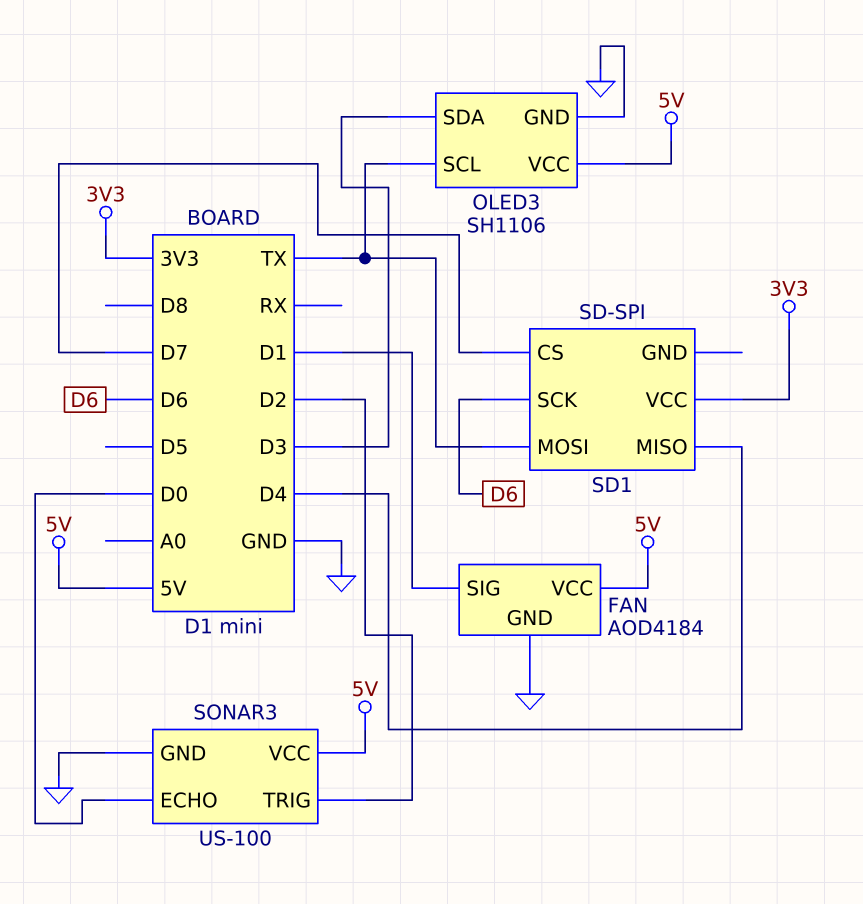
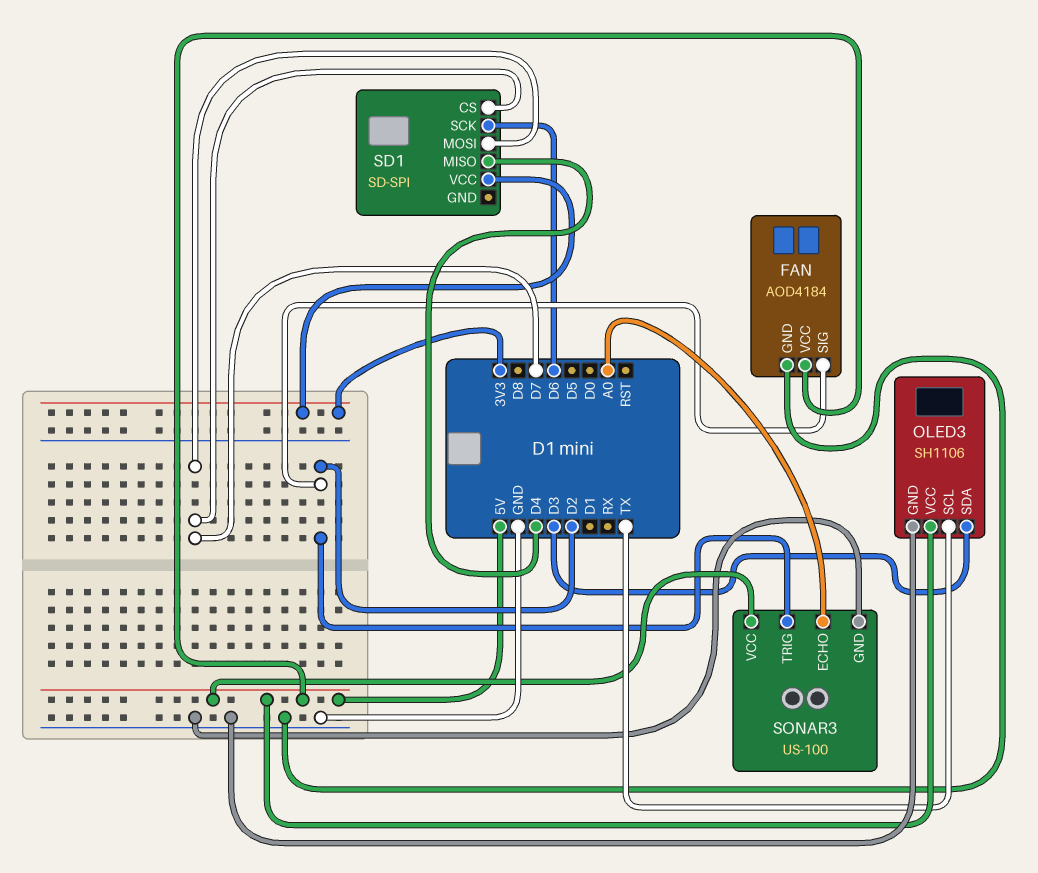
FAN pin SIG: D1 -> D2
SD1 pin MOSI: TX -> D7
SONAR3 pin ECHO: D0 -> A0

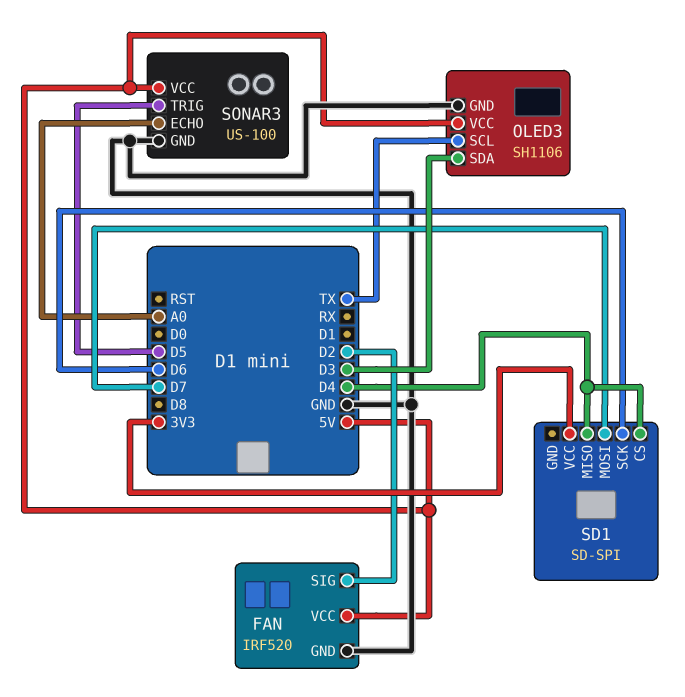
FAN: AOD4184 -> IRF520
SD1 pin CS: D7 -> D4
SONAR3 pin TRIG: D2 -> D5

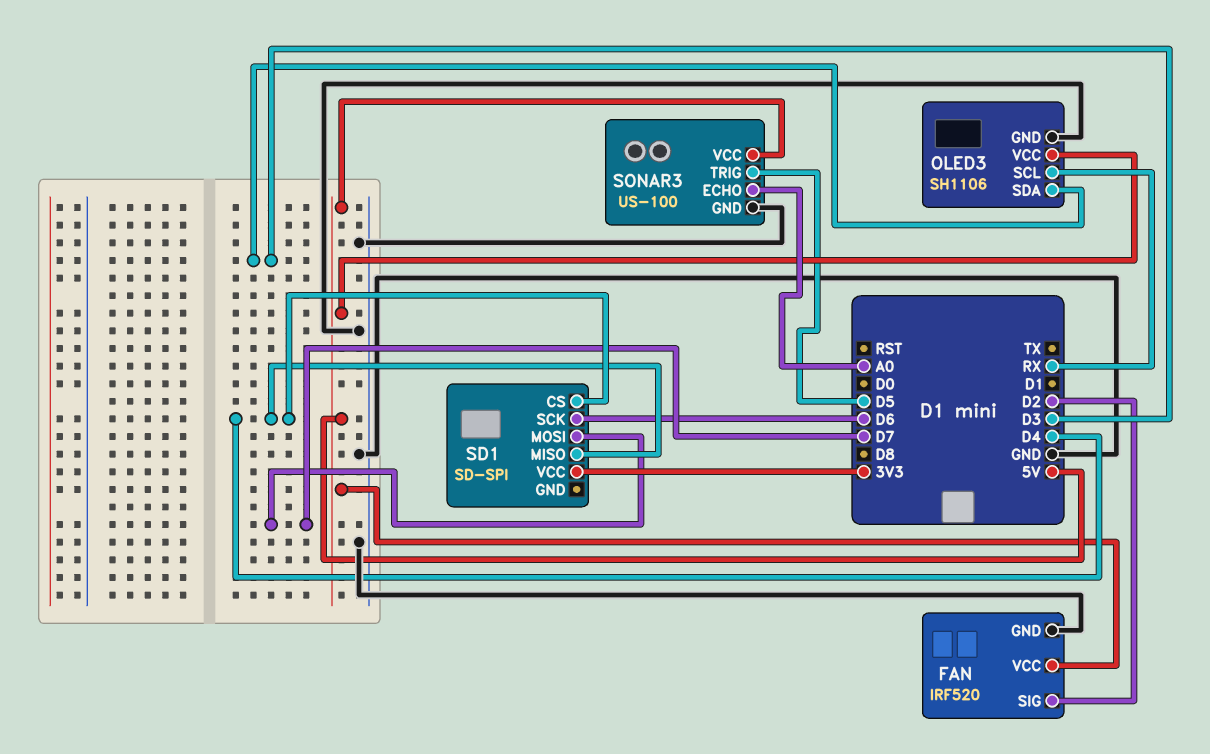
OLED3 pin SCL: TX -> RX

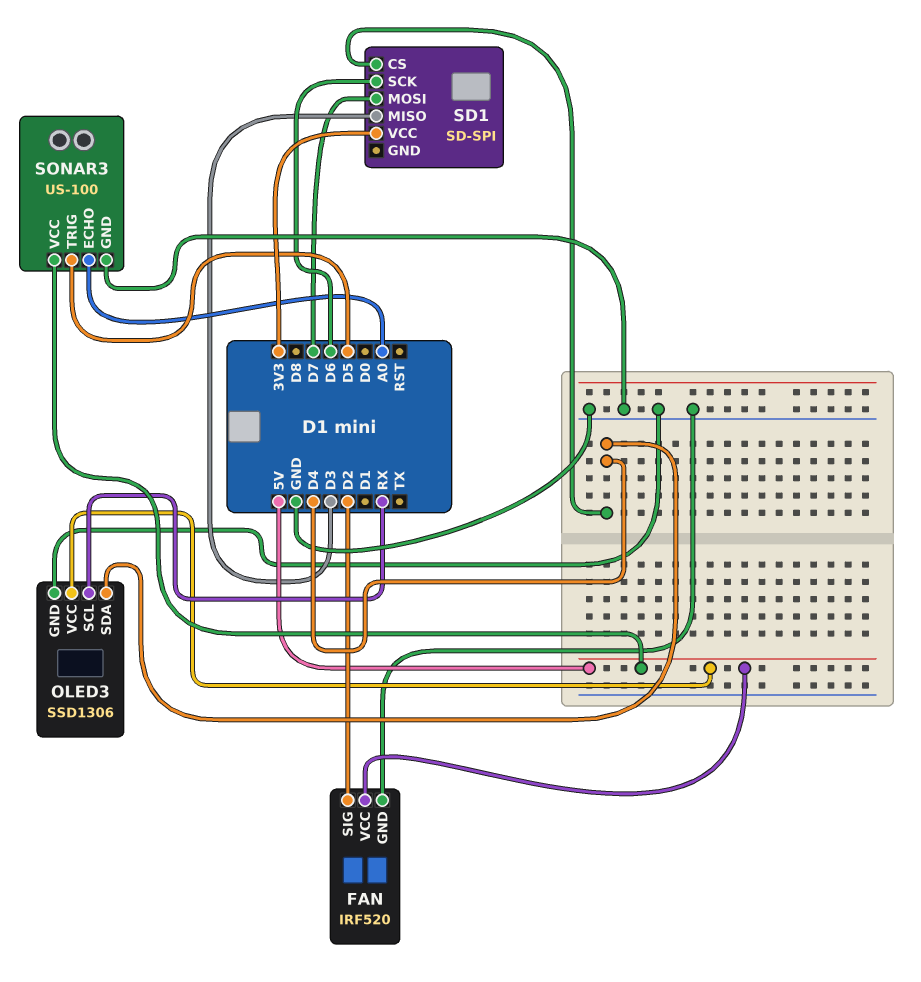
OLED3: SH1106 -> SSD1306
OLED3 pin SDA: D3 -> D4
SD1 pin MISO: D4 -> D3

